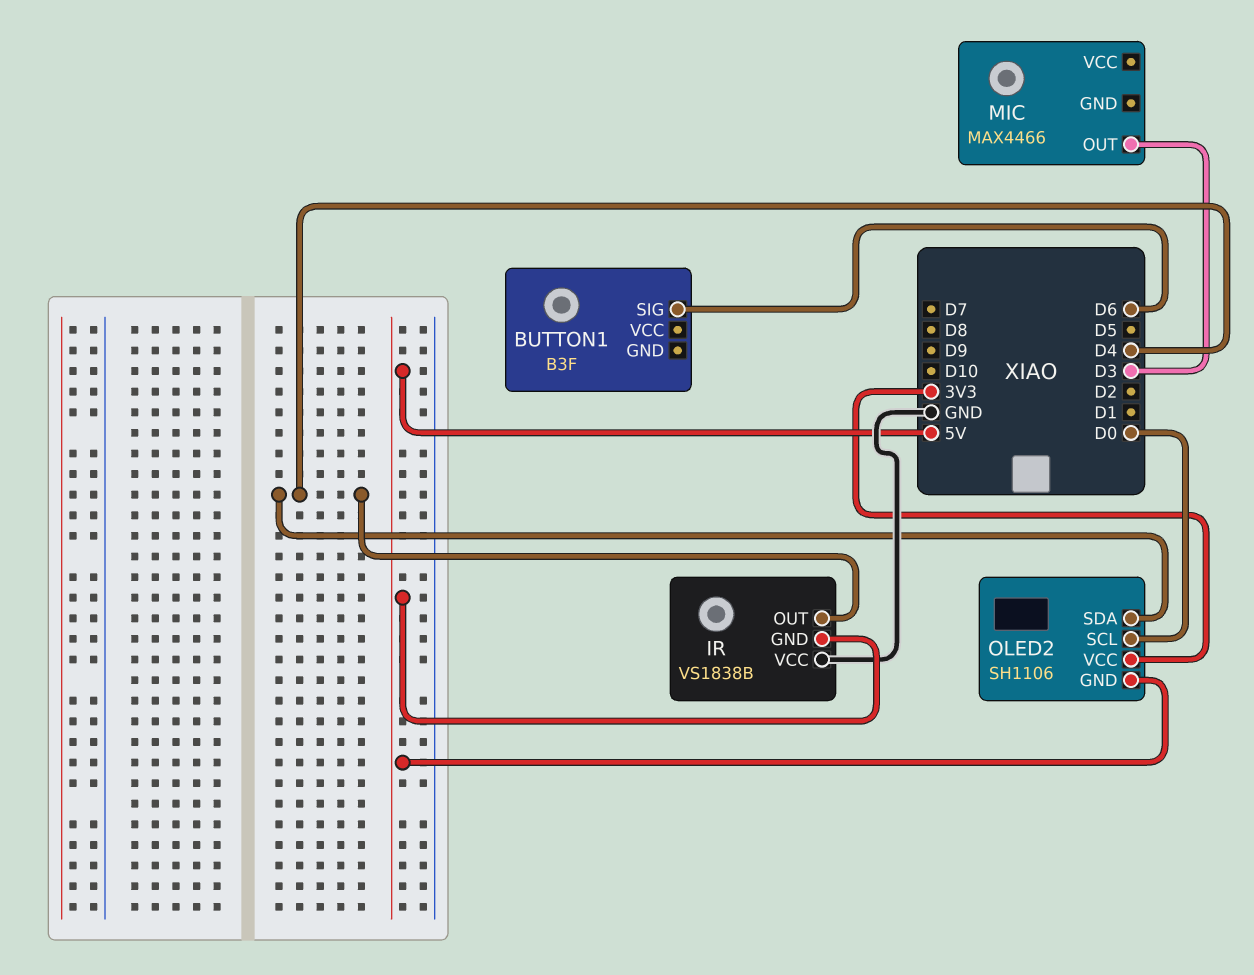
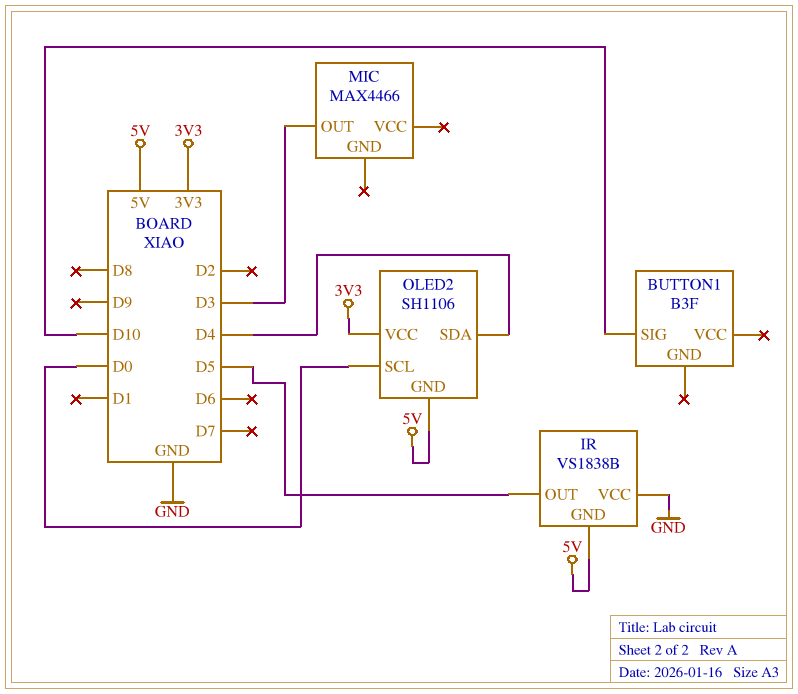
BUTTON1 pin SIG: D6 -> D10
IR pin OUT: D4 -> D5

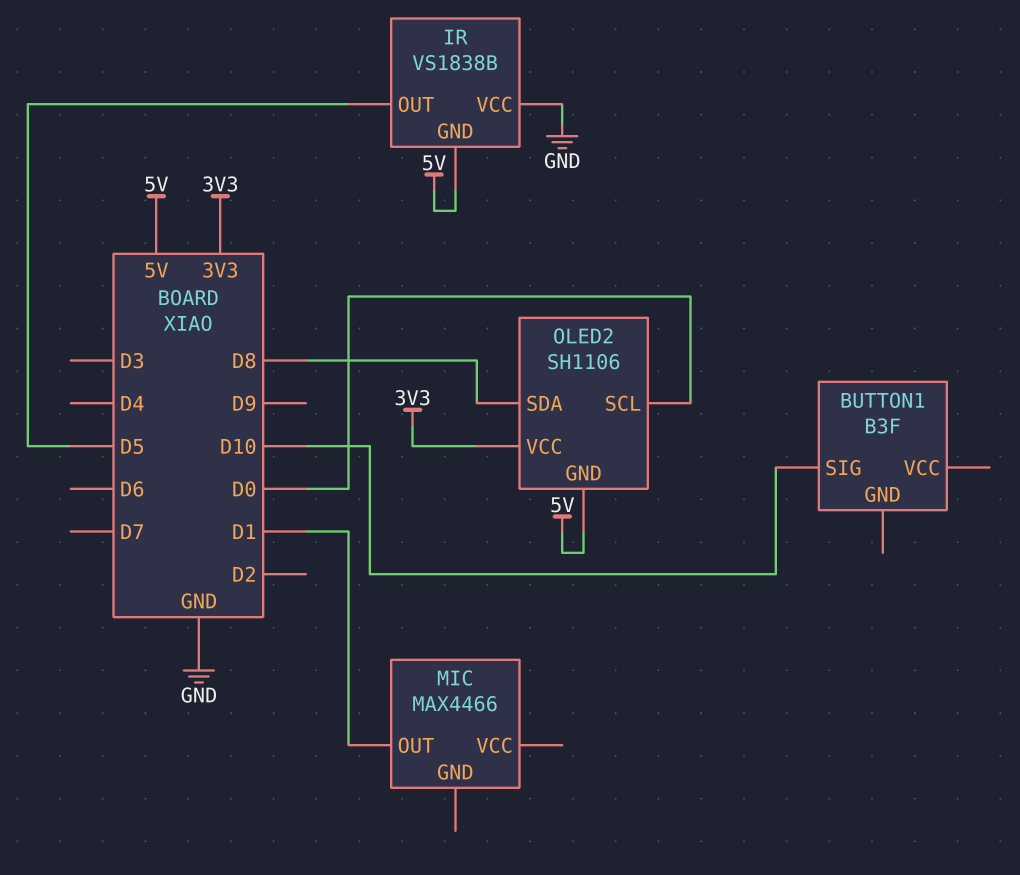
MIC pin OUT: D3 -> D1
OLED2 pin SDA: D4 -> D8

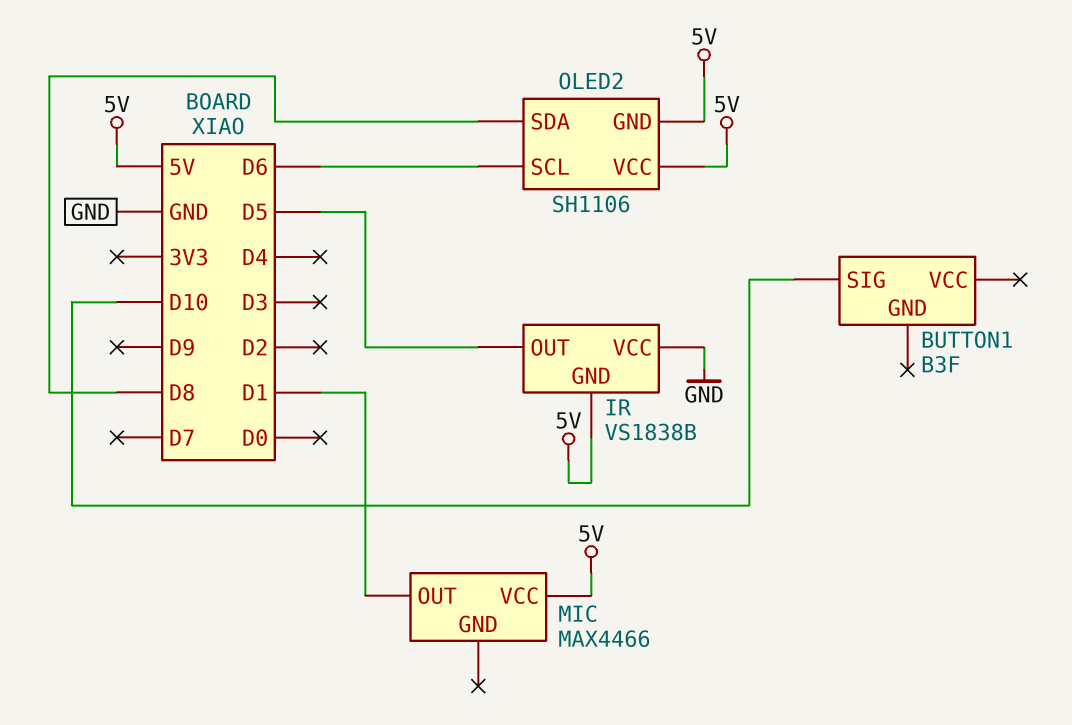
MIC pin VCC: none -> 5V
OLED2 pin SCL: D0 -> D6
OLED2 pin VCC: 3V3 -> 5V

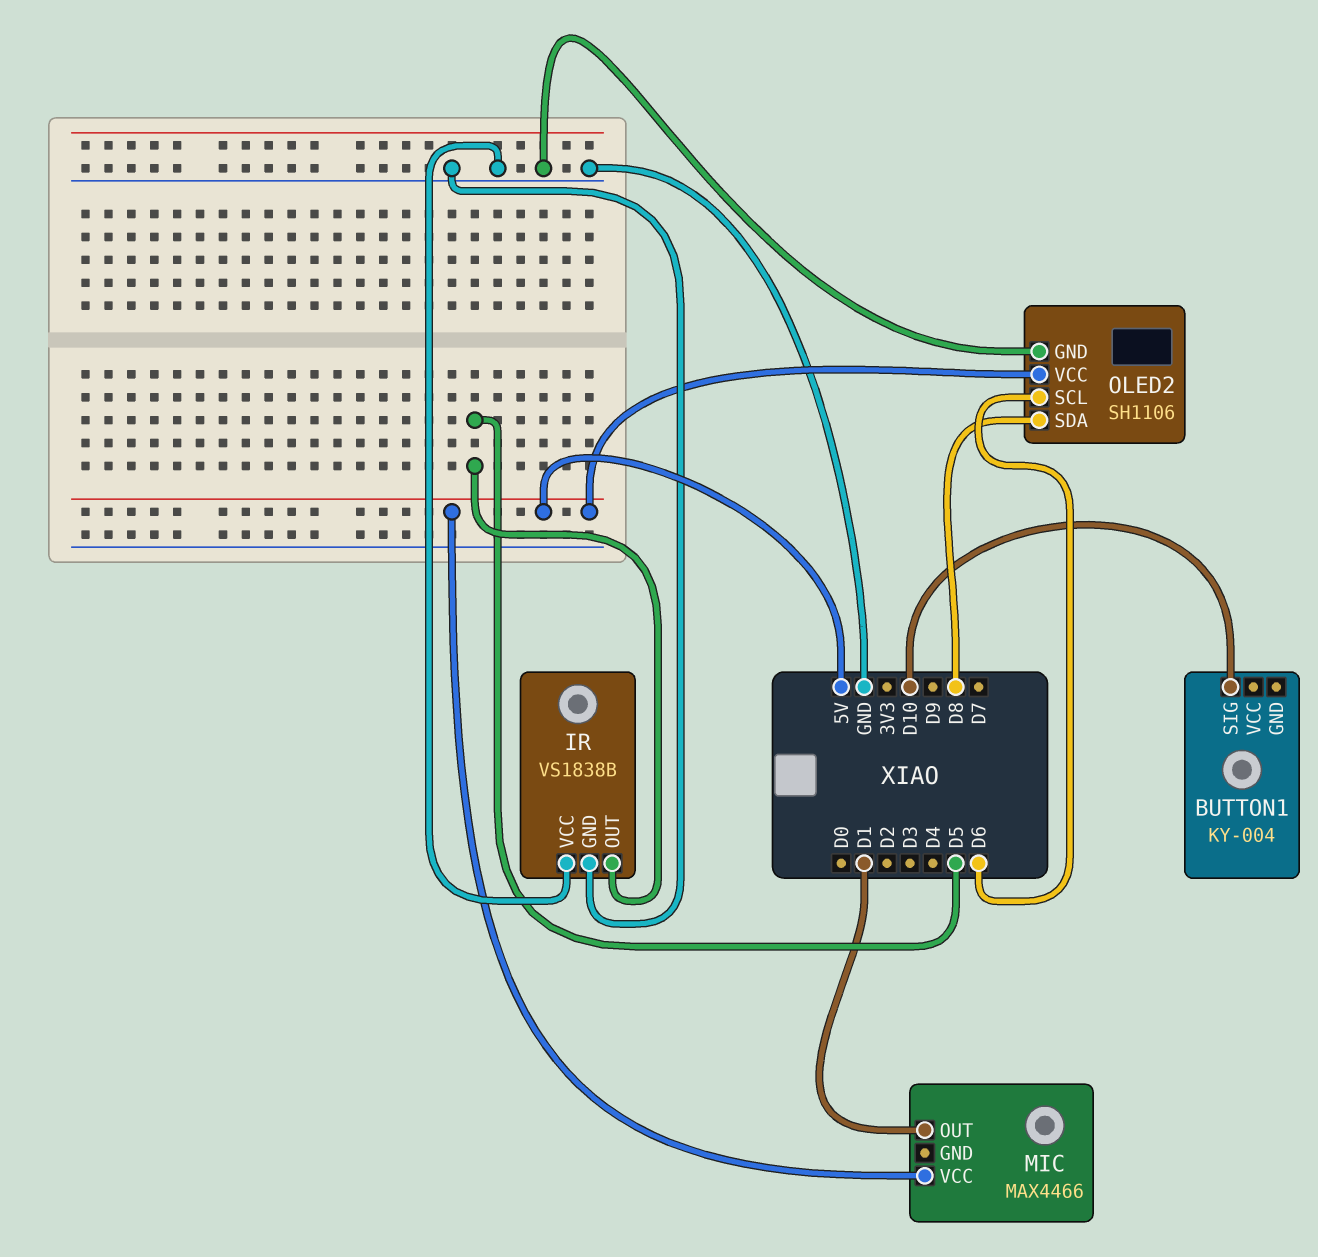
BUTTON1: B3F -> KY-004
IR pin GND: 5V -> GND
OLED2 pin GND: 5V -> GND

